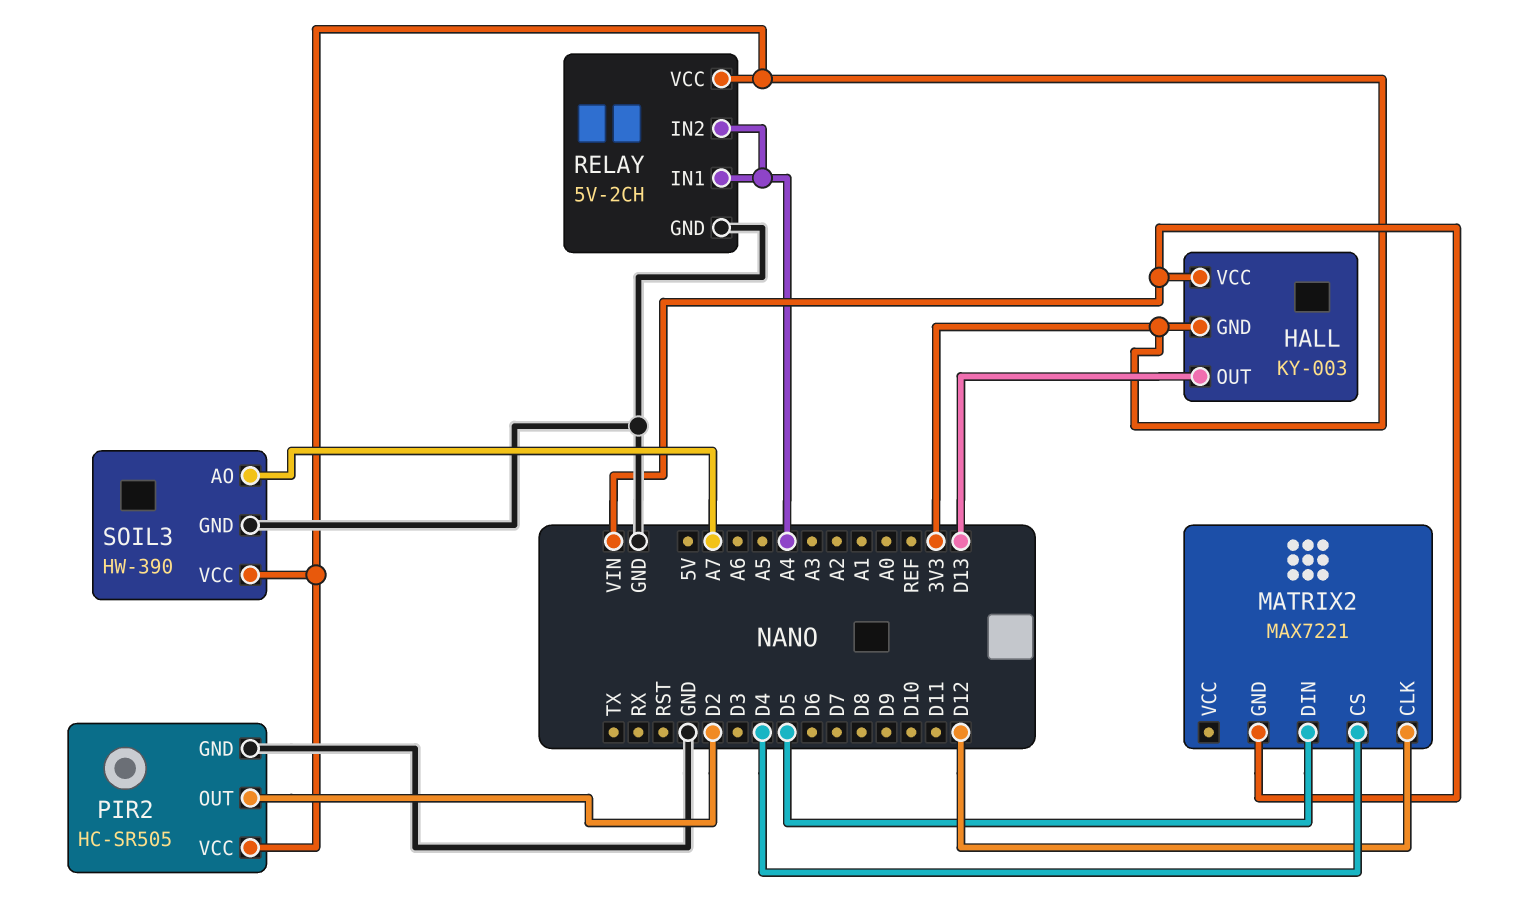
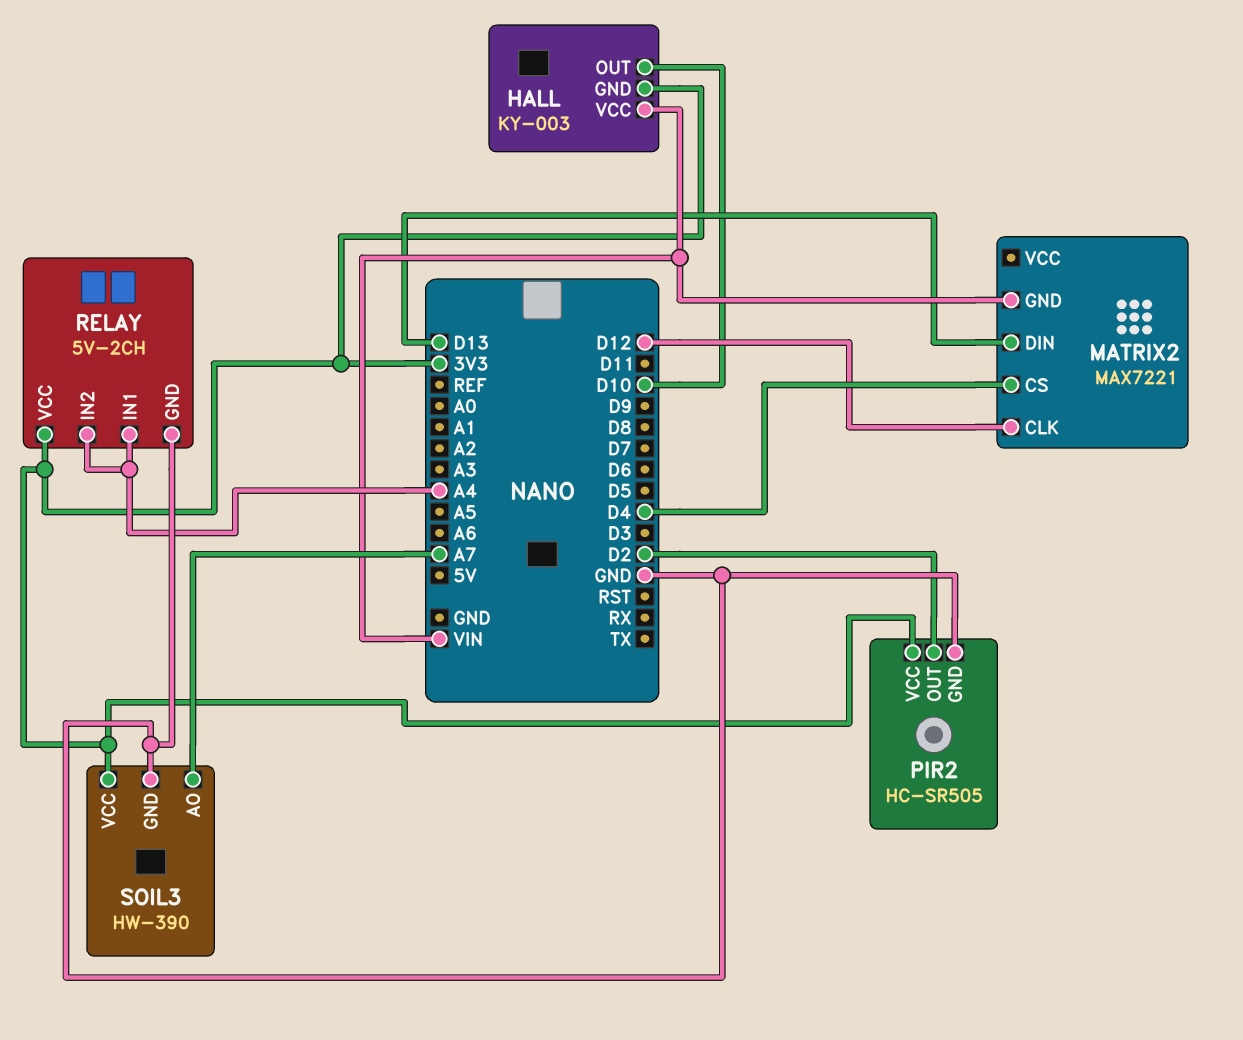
HALL pin OUT: D13 -> D10
MATRIX2 pin DIN: D5 -> D13

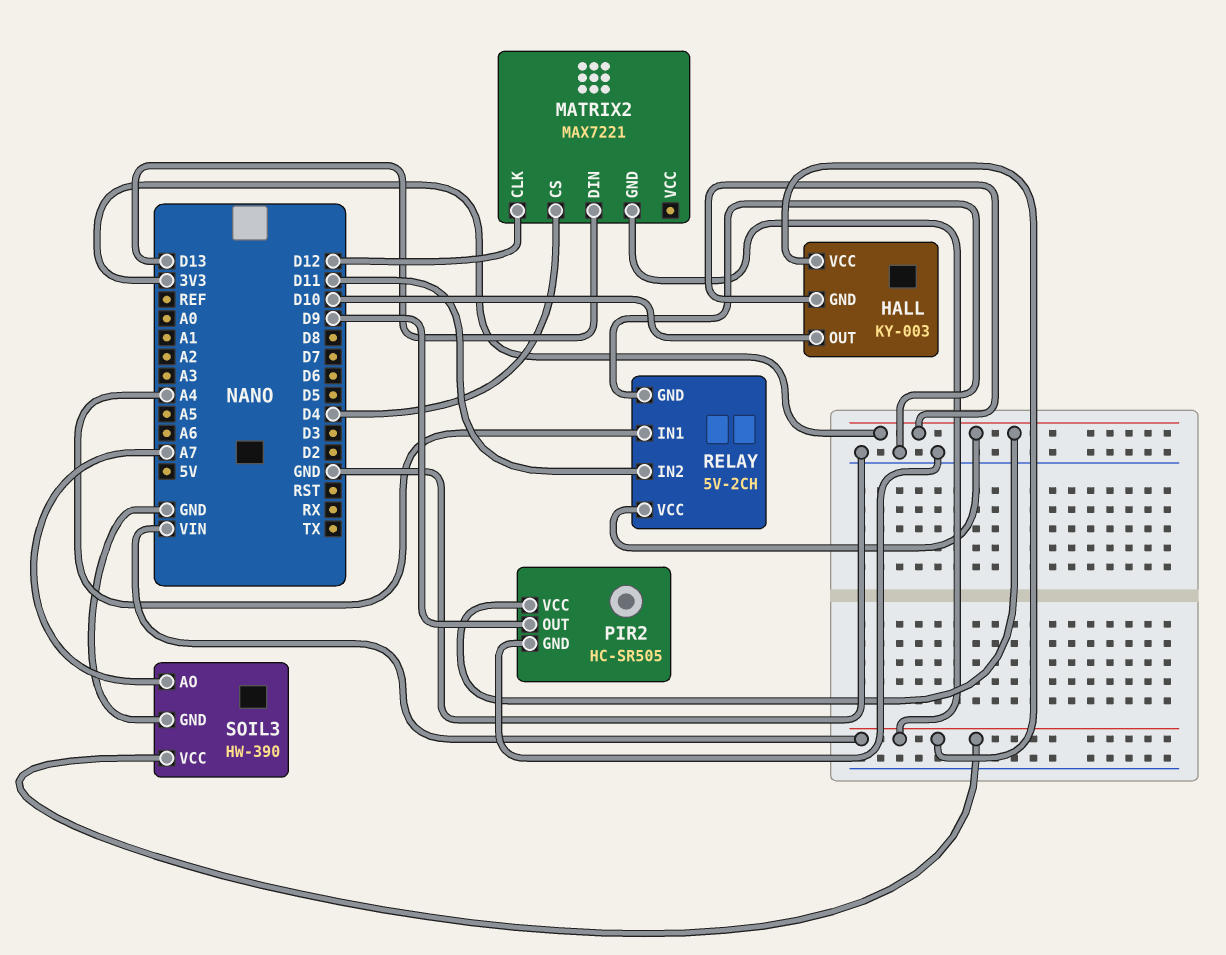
PIR2 pin OUT: D2 -> D9
RELAY pin IN2: A4 -> D11
SOIL3 pin VCC: 3V3 -> VIN

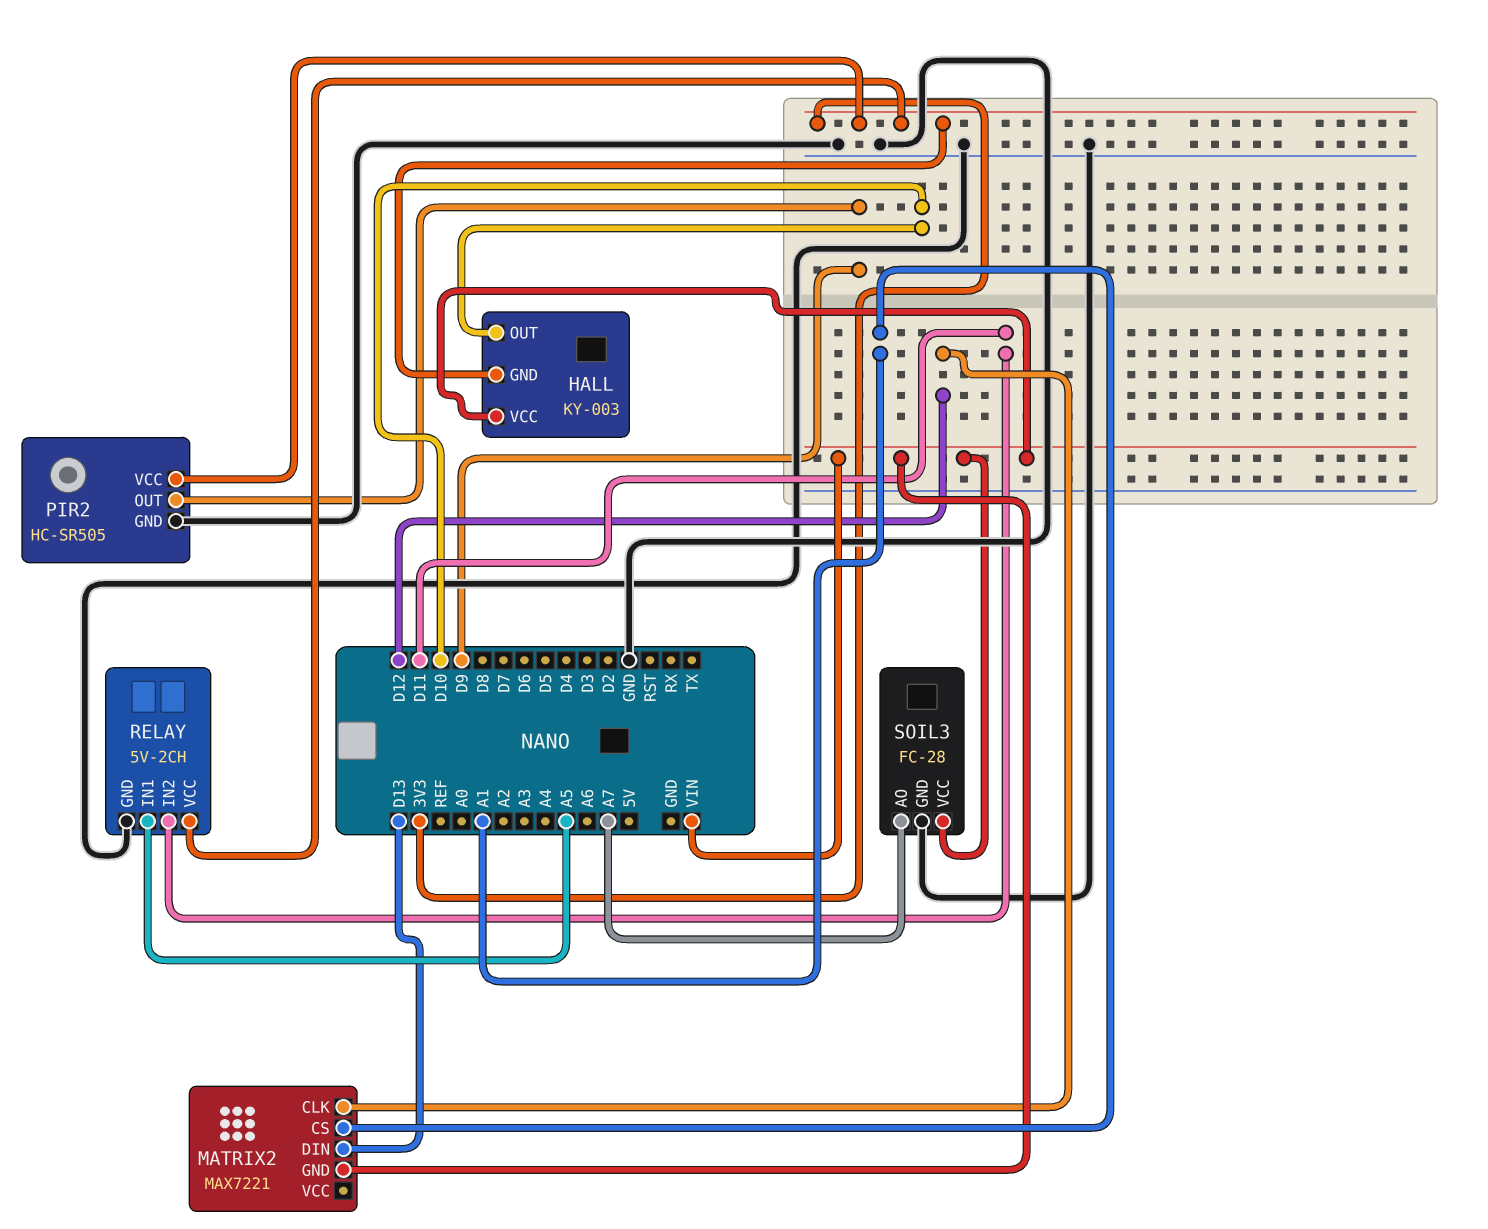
MATRIX2 pin CS: D4 -> A1
RELAY pin IN1: A4 -> A5
SOIL3: HW-390 -> FC-28

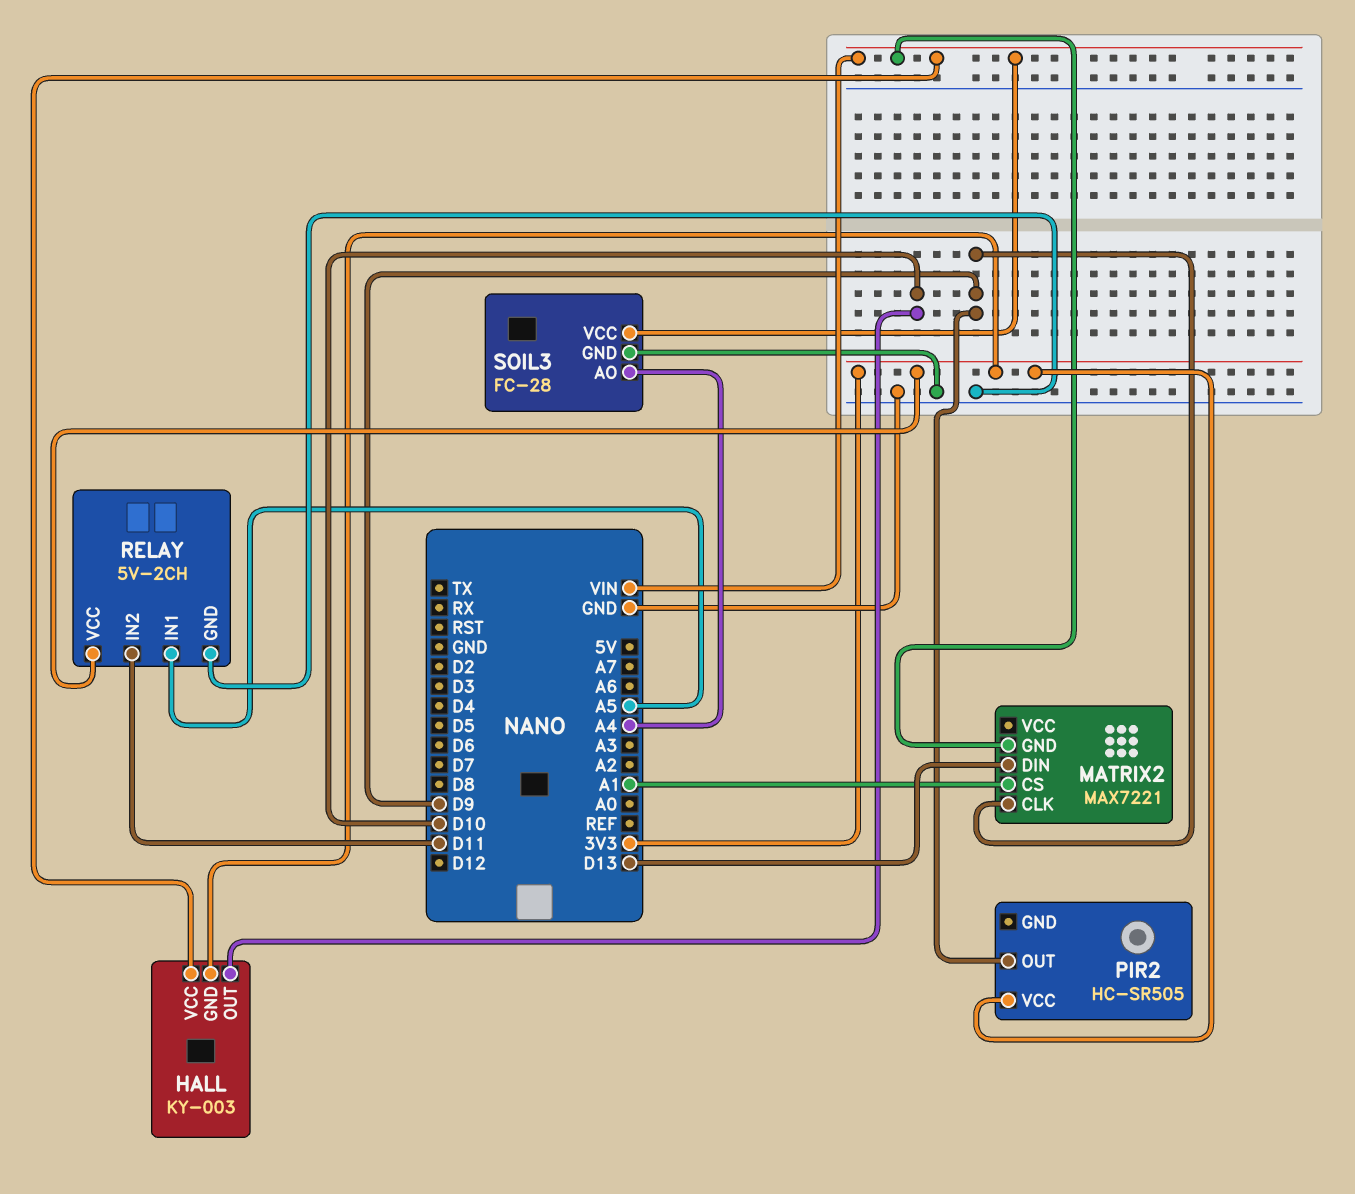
MATRIX2 pin CLK: D12 -> D9
PIR2 pin GND: GND -> none
SOIL3 pin AO: A7 -> A4

